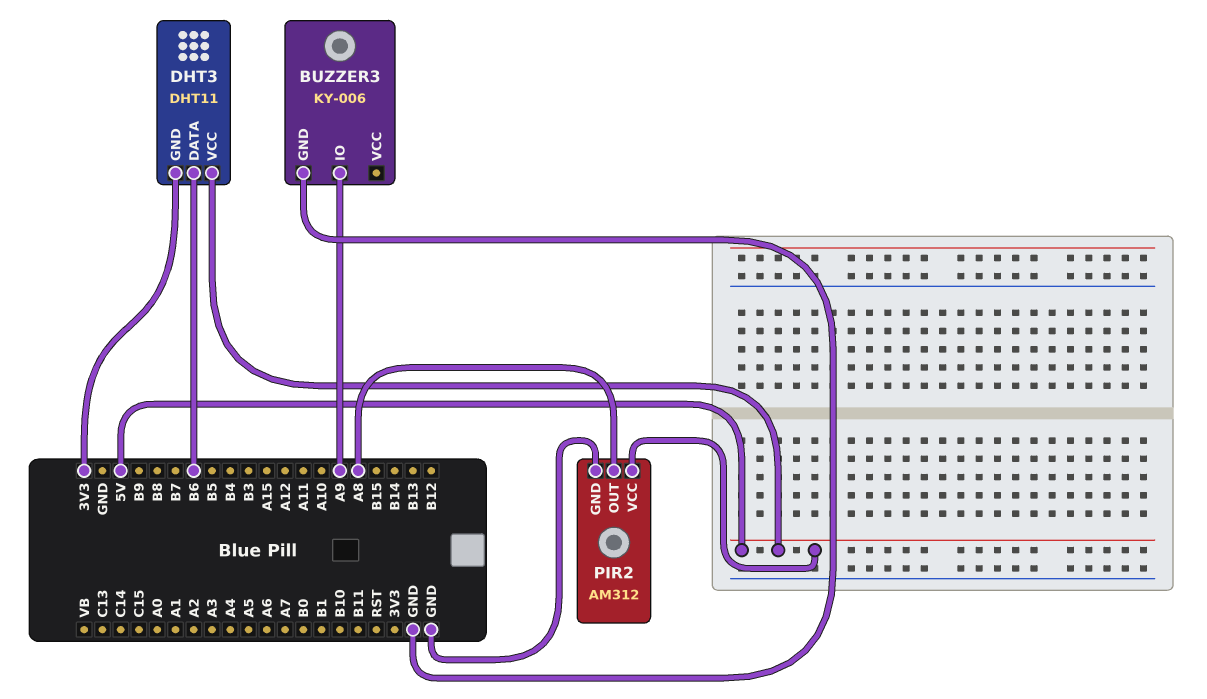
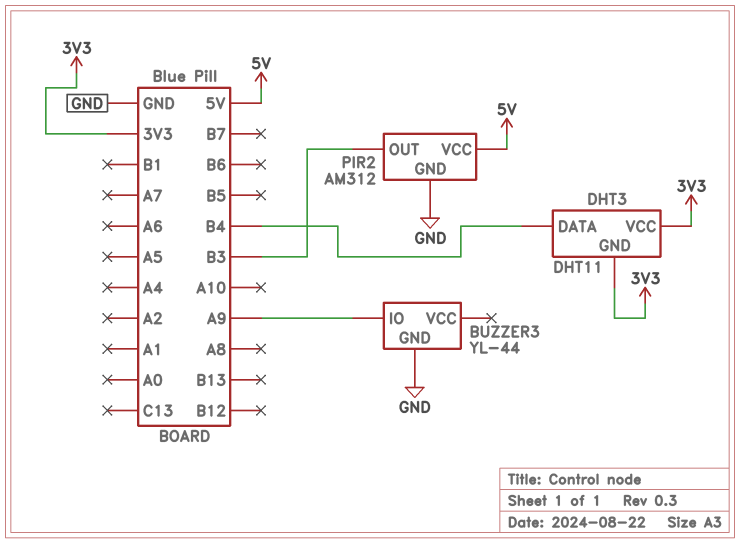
BUZZER3: KY-006 -> YL-44
DHT3 pin DATA: B6 -> B4
DHT3 pin VCC: 5V -> 3V3
PIR2 pin OUT: A8 -> B3

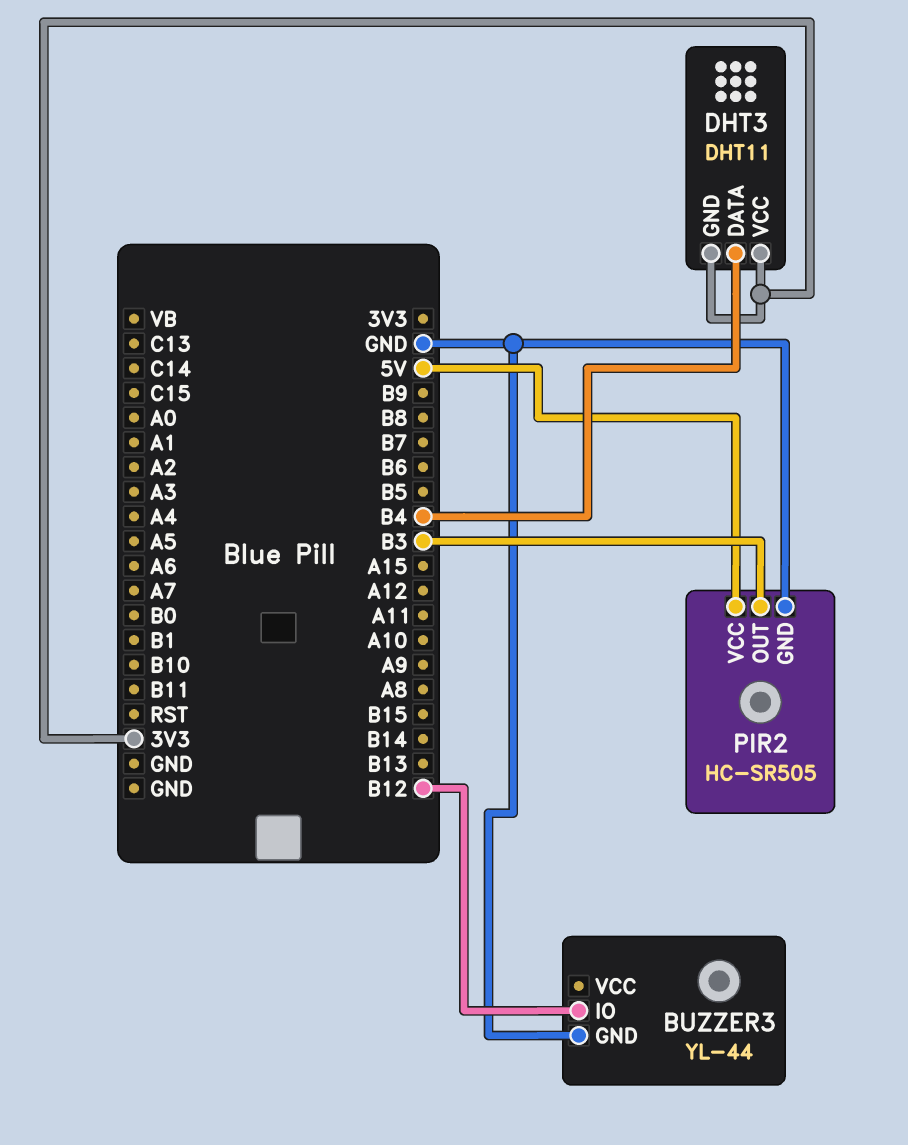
BUZZER3 pin IO: A9 -> B12
PIR2: AM312 -> HC-SR505

